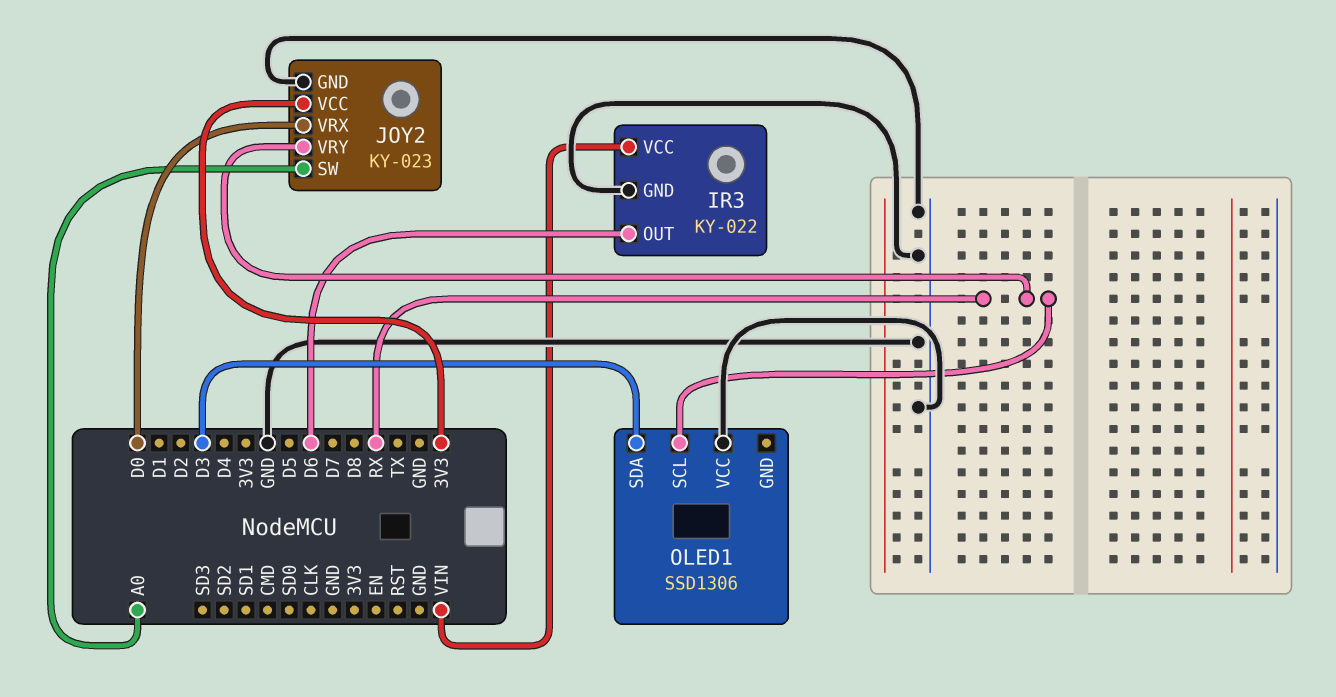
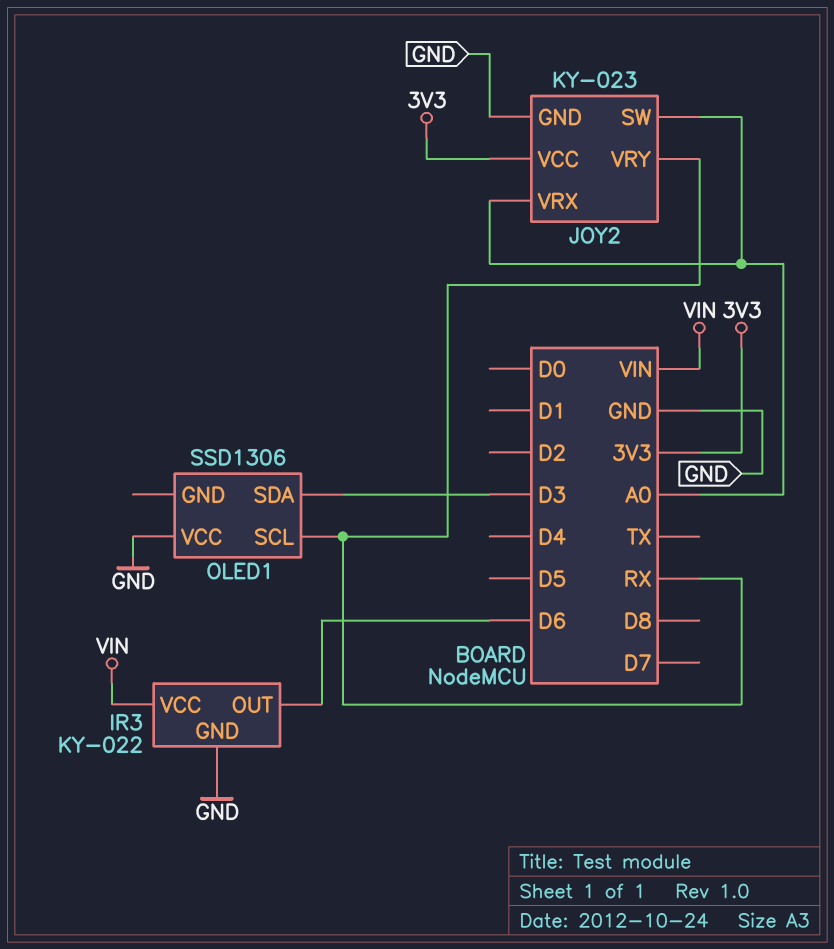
JOY2 pin VRX: D0 -> A0

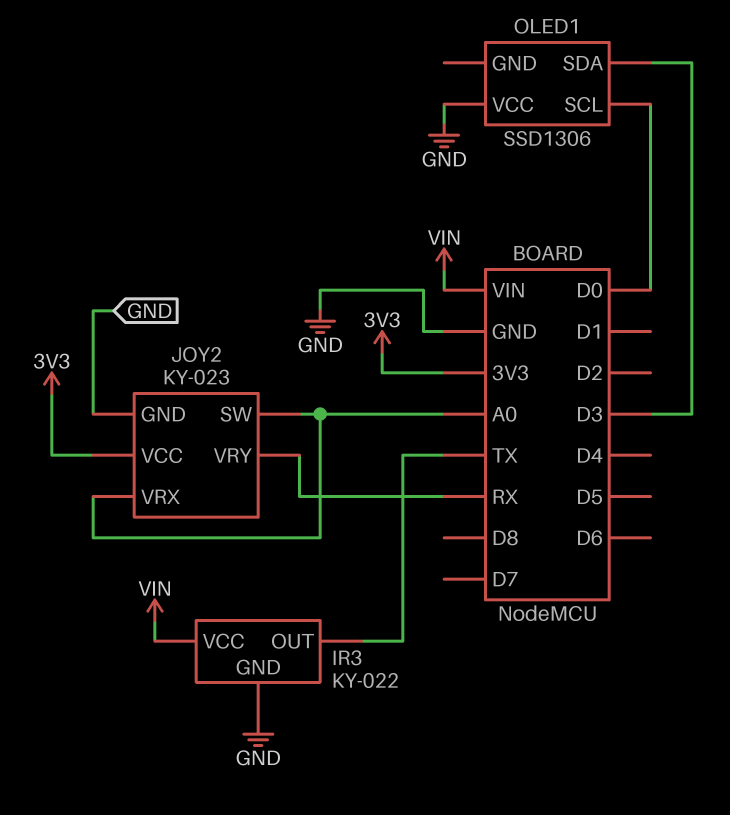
IR3 pin OUT: D6 -> TX
OLED1 pin SCL: RX -> D0

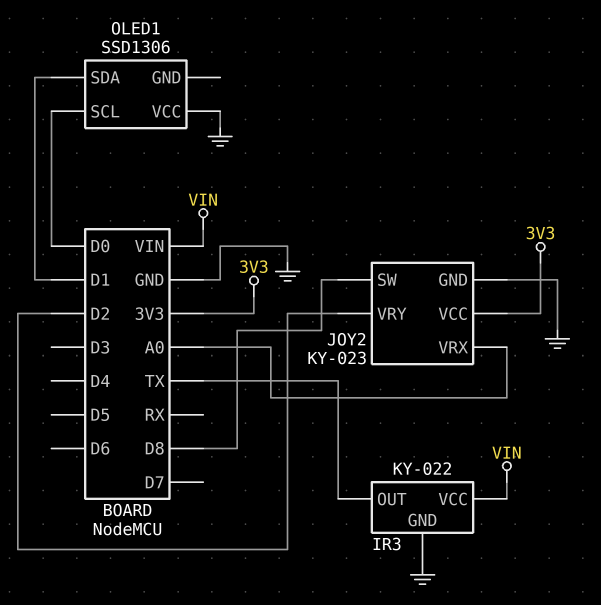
JOY2 pin SW: A0 -> D8
JOY2 pin VRY: RX -> D2
OLED1 pin SDA: D3 -> D1

